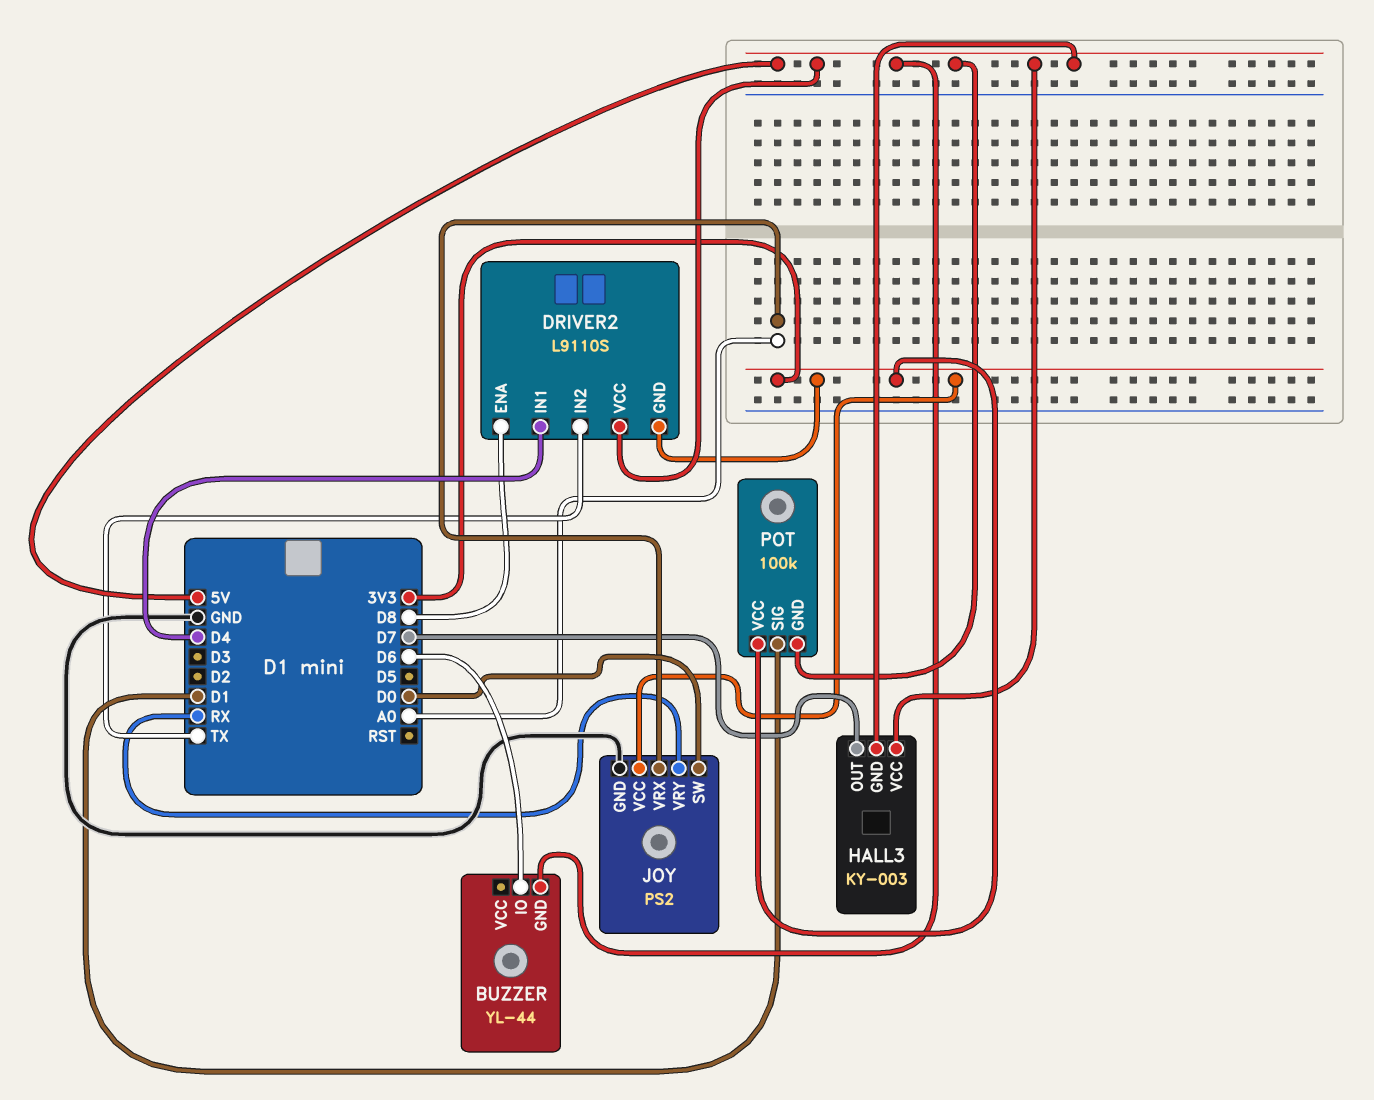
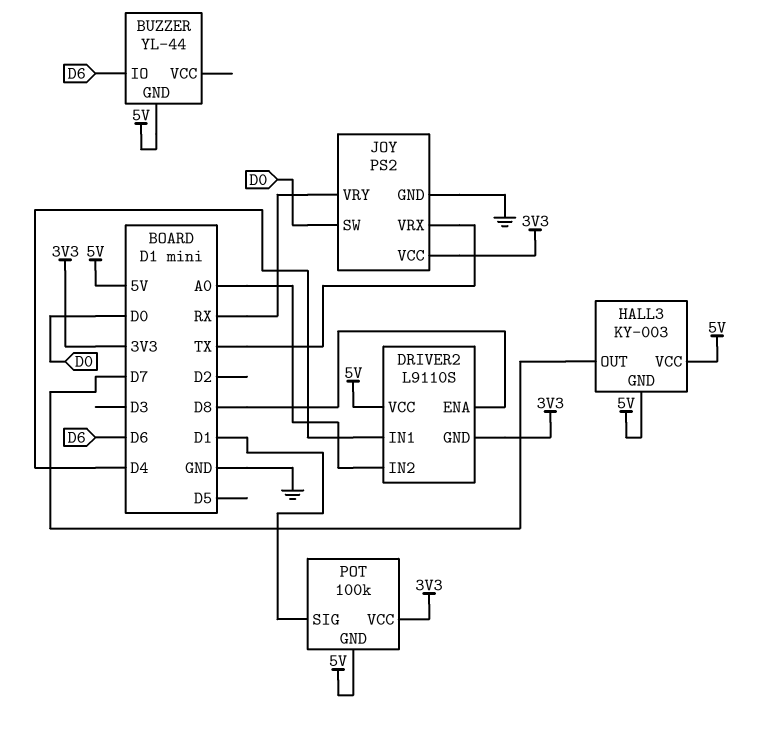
DRIVER2 pin IN2: TX -> A0
JOY pin VRX: A0 -> TX

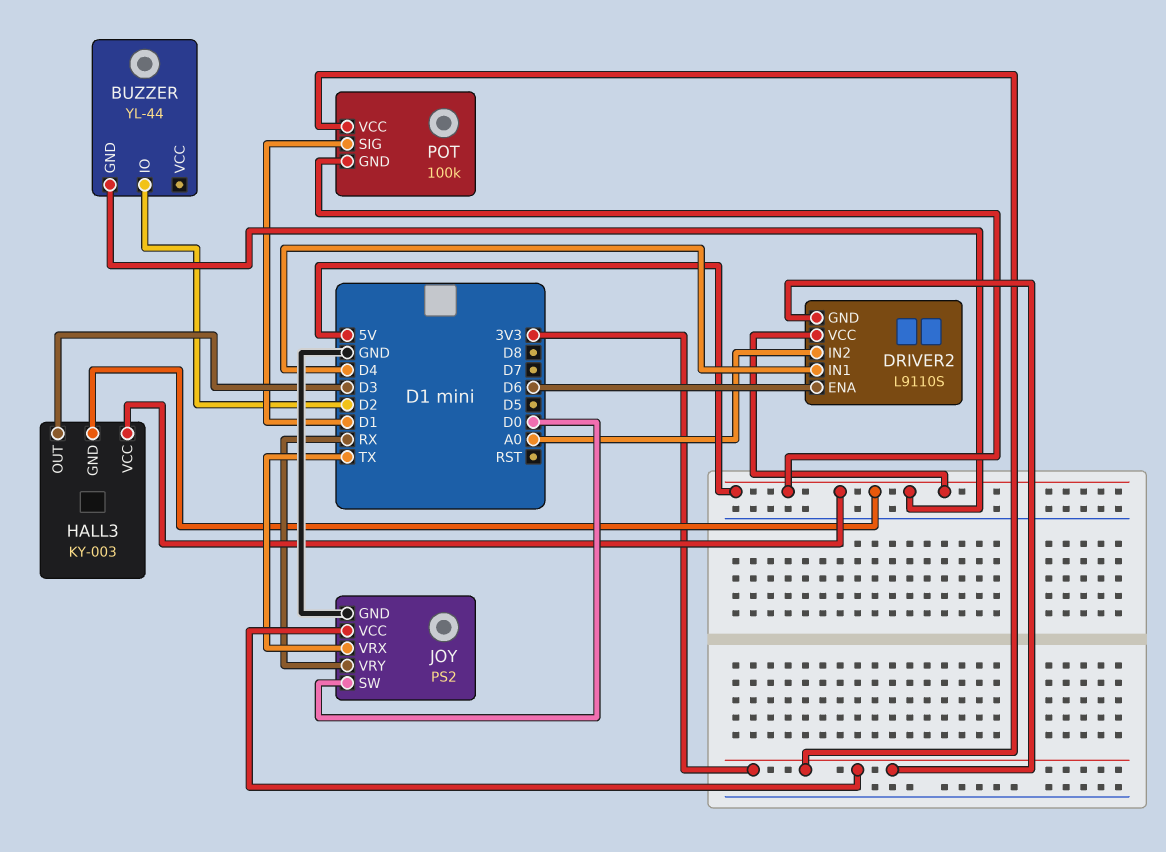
BUZZER pin IO: D6 -> D2
DRIVER2 pin ENA: D8 -> D6
HALL3 pin OUT: D7 -> D3

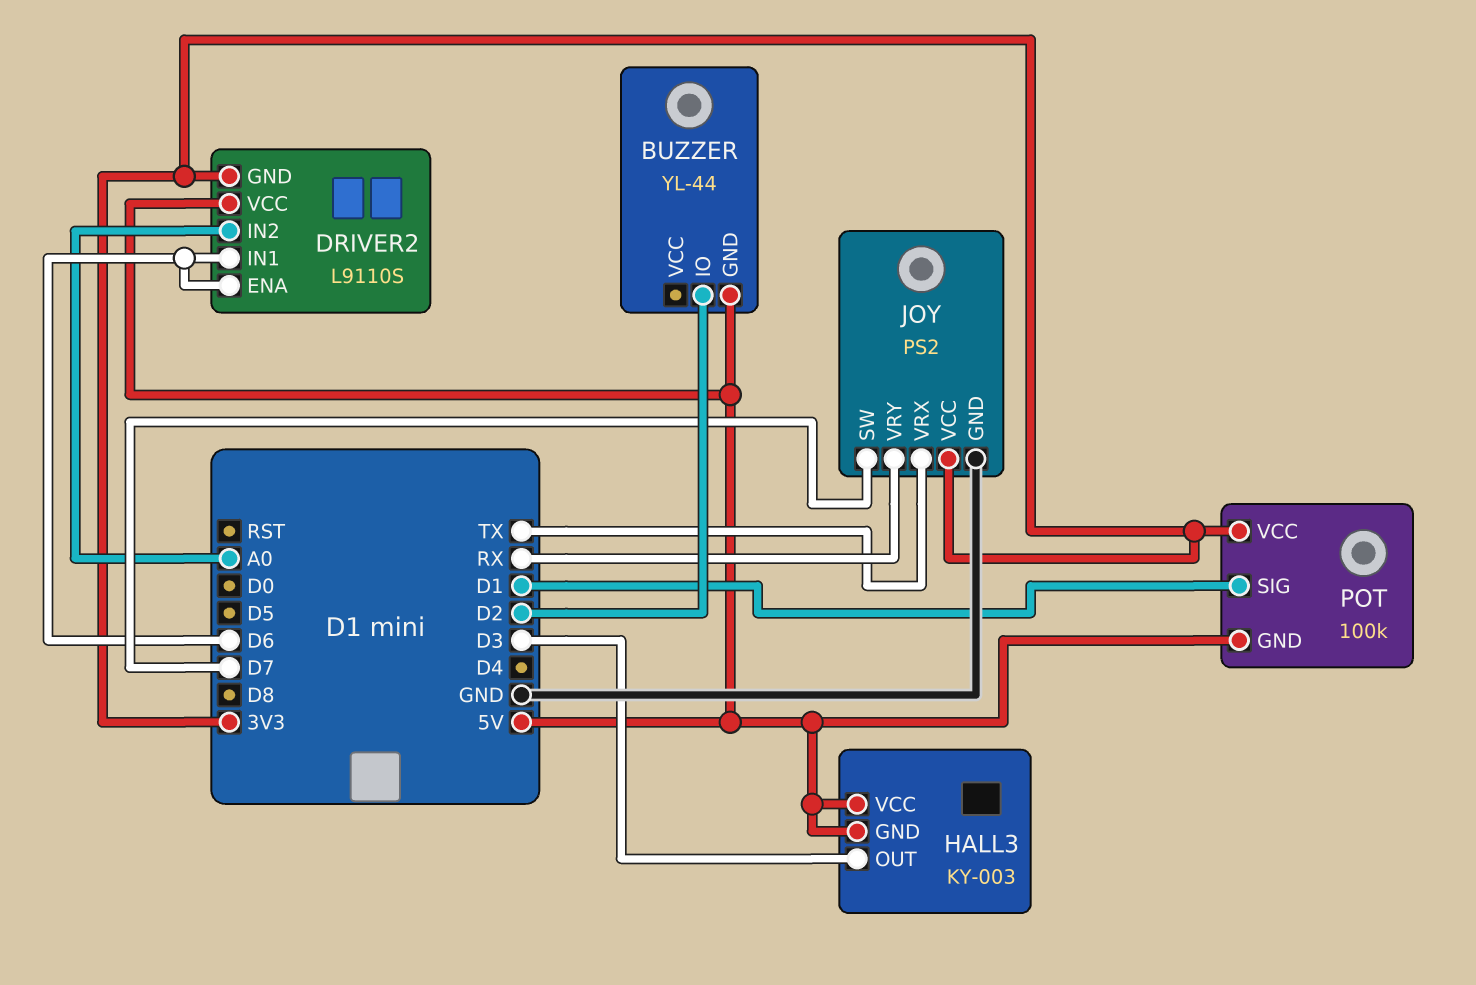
DRIVER2 pin IN1: D4 -> D6
JOY pin SW: D0 -> D7

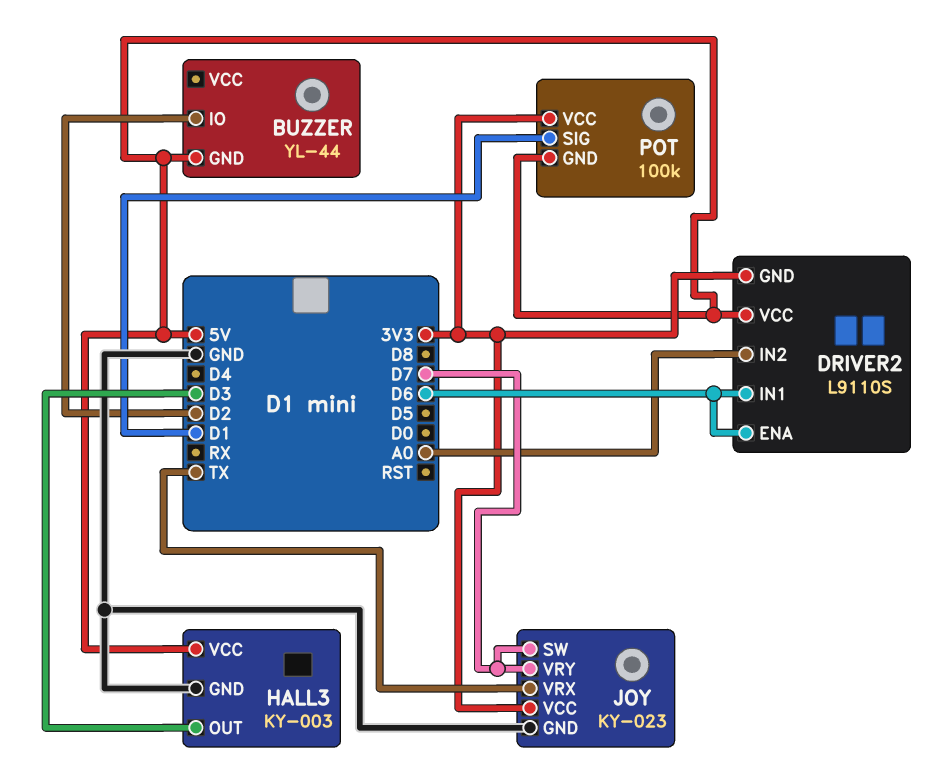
HALL3 pin GND: 5V -> GND
JOY: PS2 -> KY-023
JOY pin VRY: RX -> D7

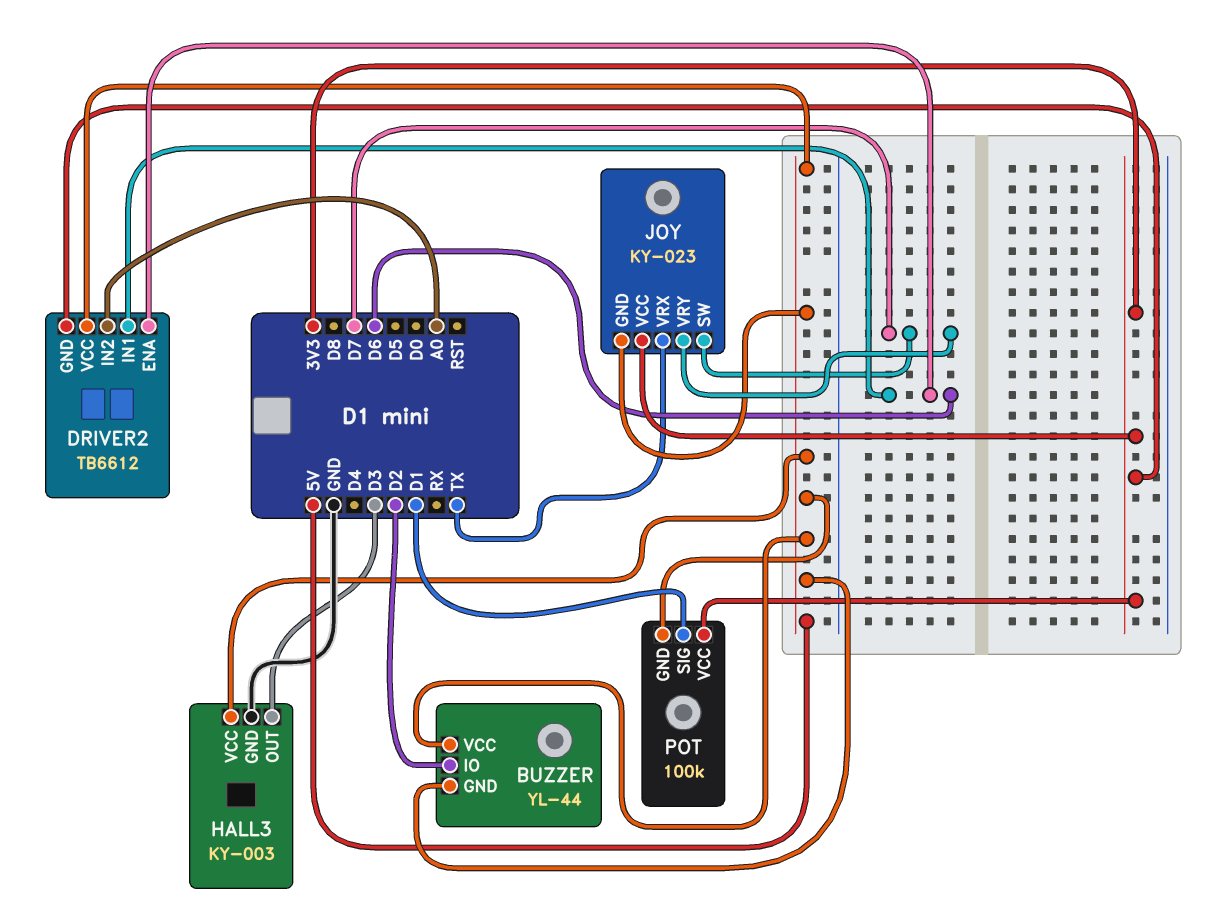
BUZZER pin VCC: none -> 5V
DRIVER2: L9110S -> TB6612
JOY pin GND: GND -> 5V

